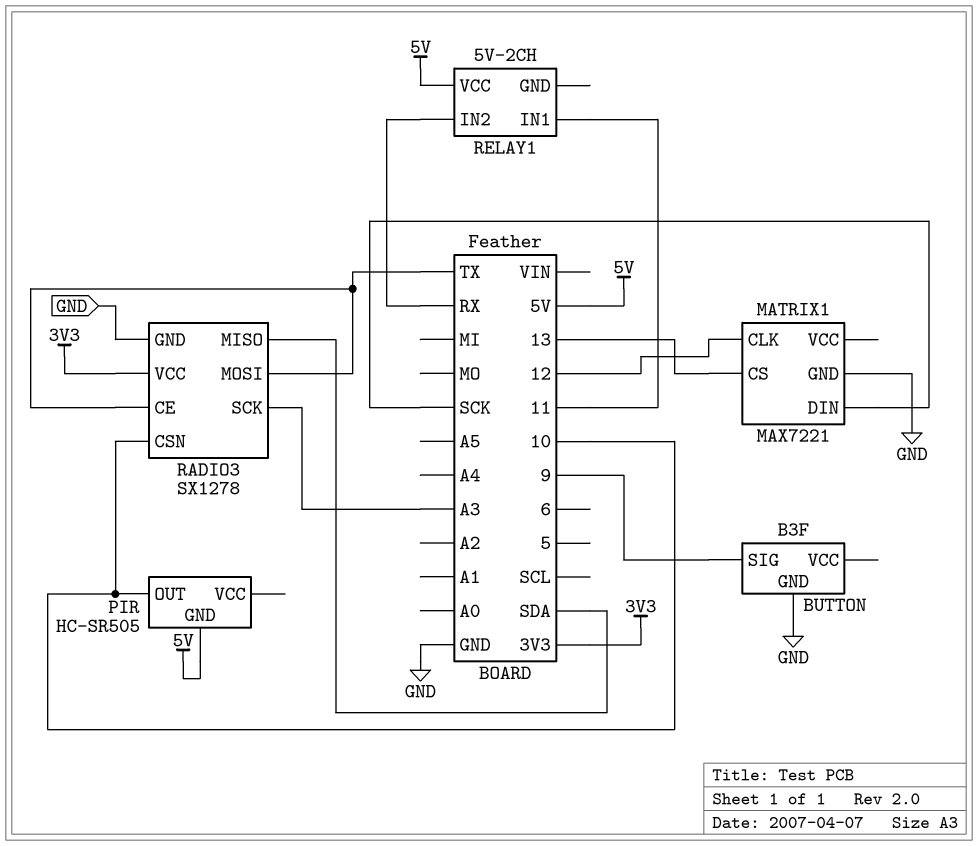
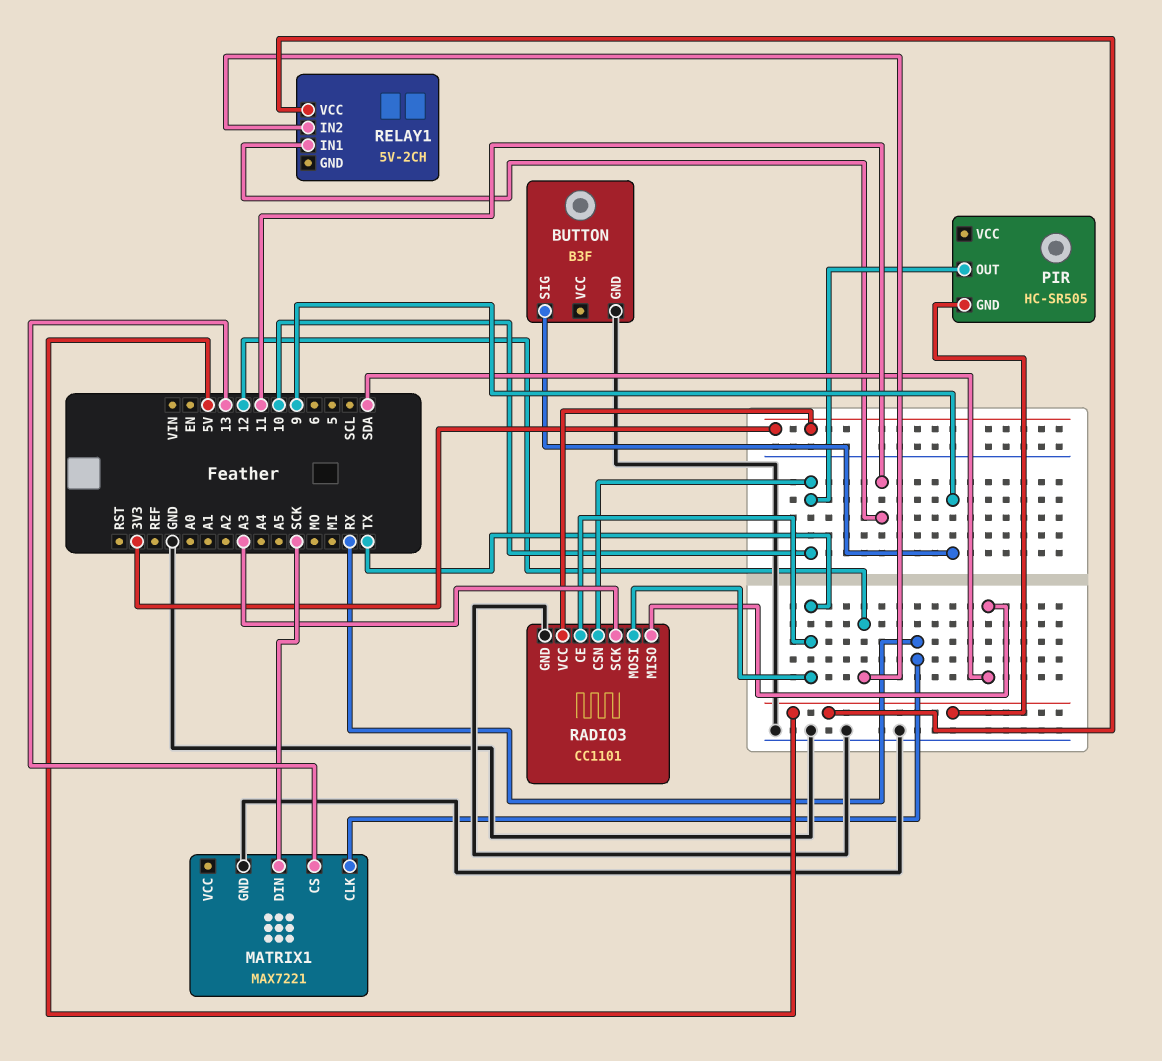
MATRIX1 pin CLK: 12 -> RX
RADIO3: SX1278 -> CC1101
RELAY1 pin IN2: RX -> 12

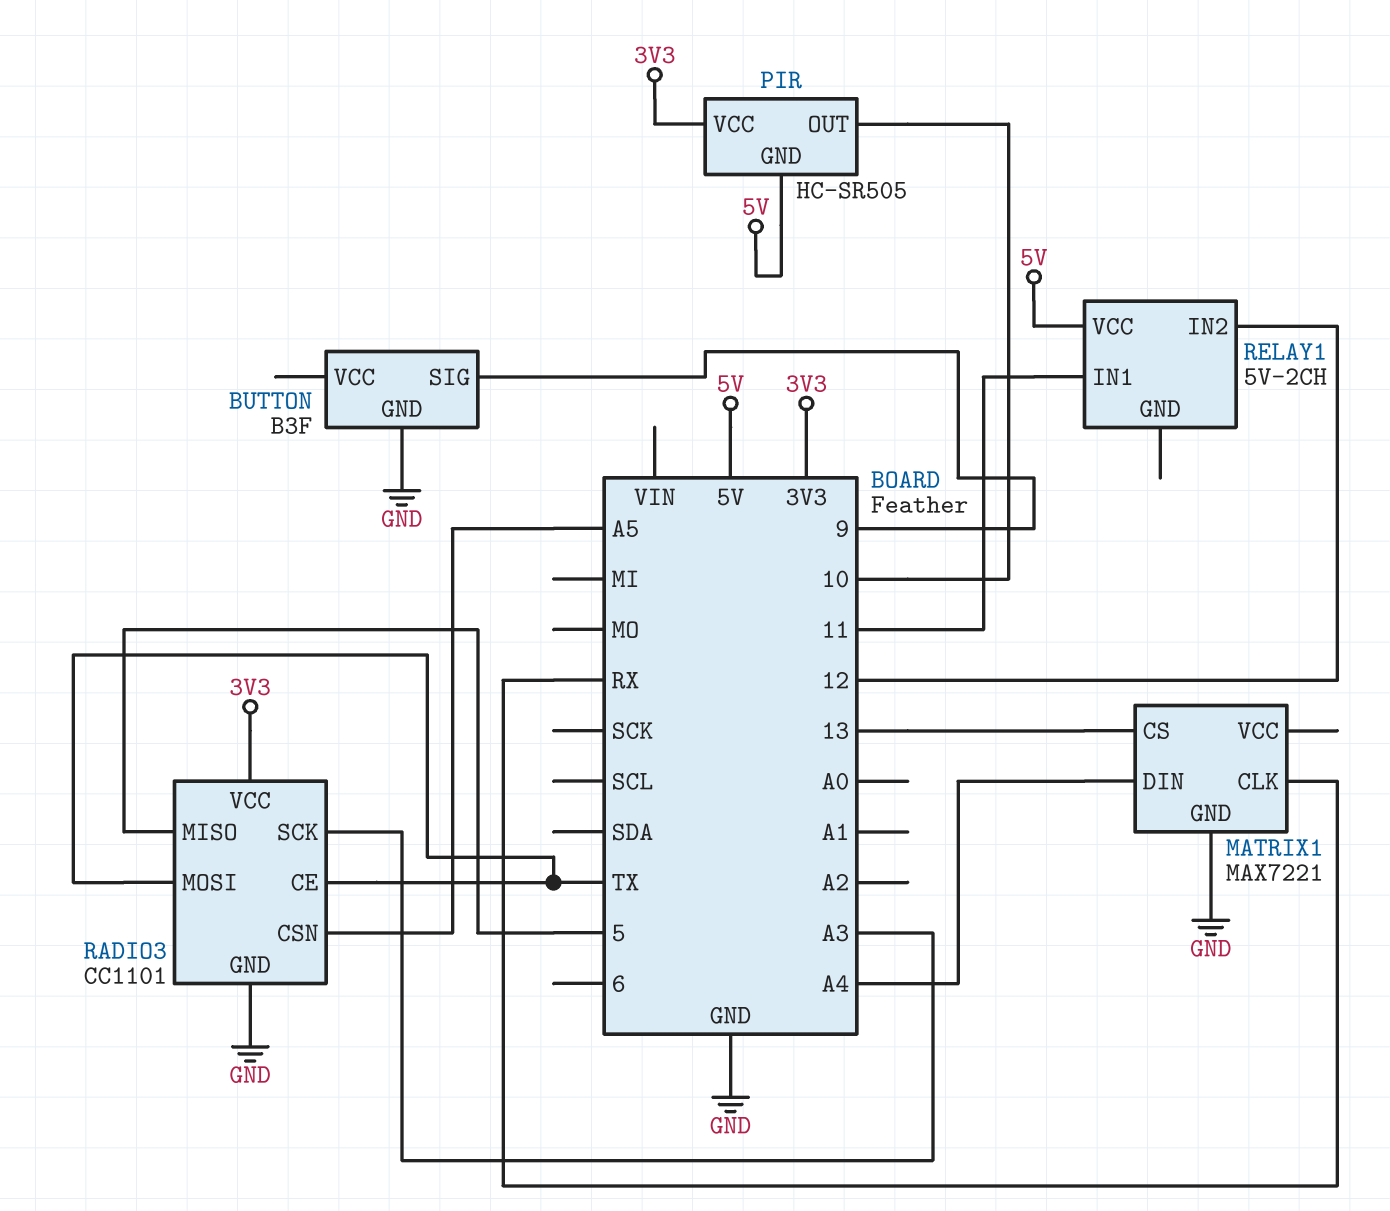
MATRIX1 pin DIN: SCK -> A4
PIR pin VCC: none -> 3V3
RADIO3 pin CSN: 10 -> A5
RADIO3 pin MISO: SDA -> 5

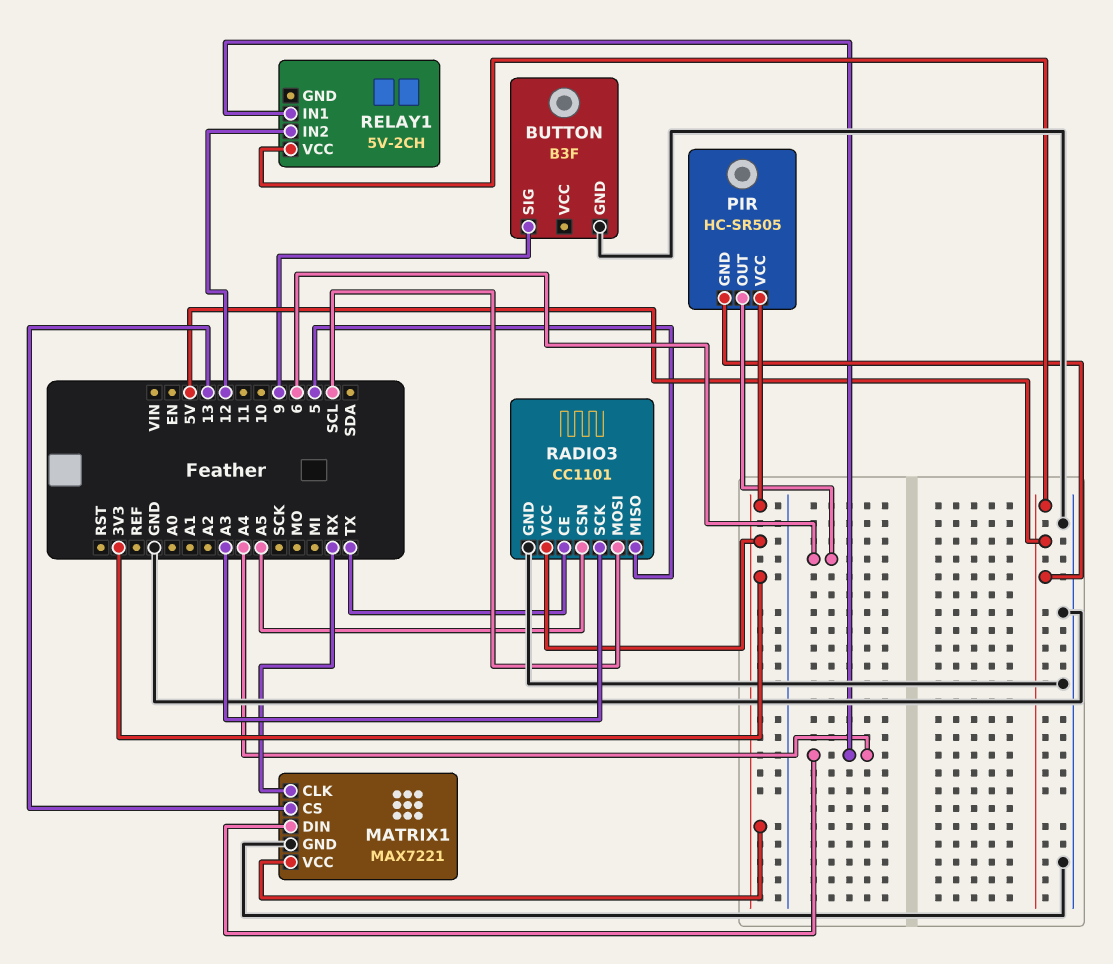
MATRIX1 pin VCC: none -> 3V3
PIR pin OUT: 10 -> 6
RADIO3 pin MOSI: TX -> SCL
RELAY1 pin IN1: 11 -> A4

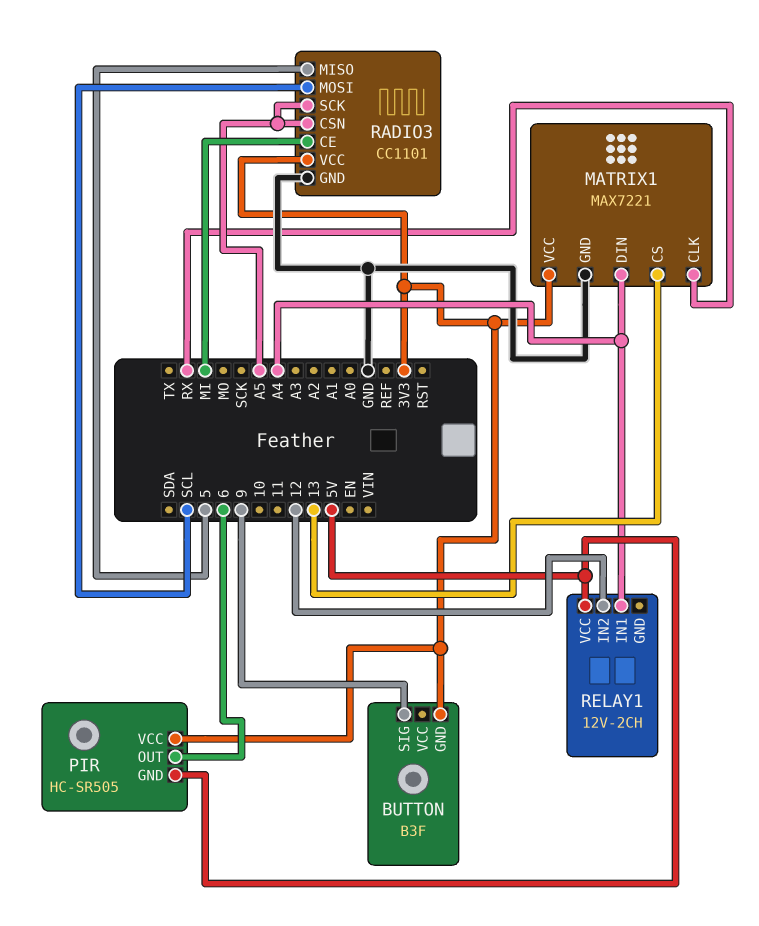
BUTTON pin GND: GND -> 3V3
RADIO3 pin CE: TX -> MI
RADIO3 pin SCK: A3 -> A5
RELAY1: 5V-2CH -> 12V-2CH

